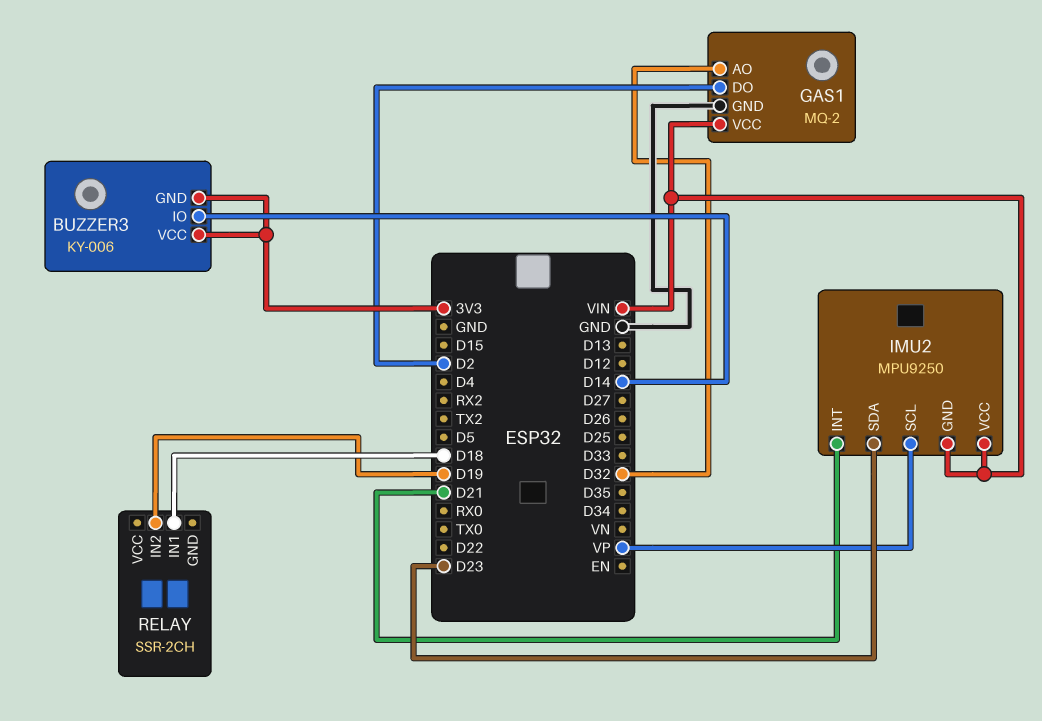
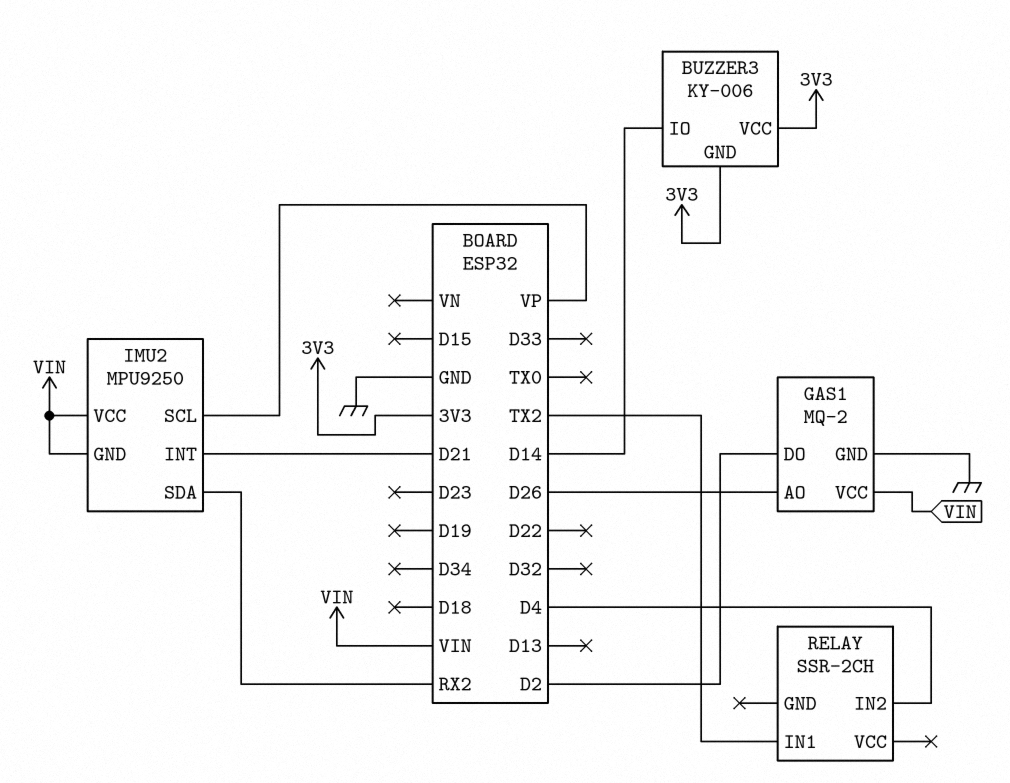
GAS1 pin AO: D32 -> D26
IMU2 pin SDA: D23 -> RX2
RELAY pin IN1: D18 -> TX2
RELAY pin IN2: D19 -> D4

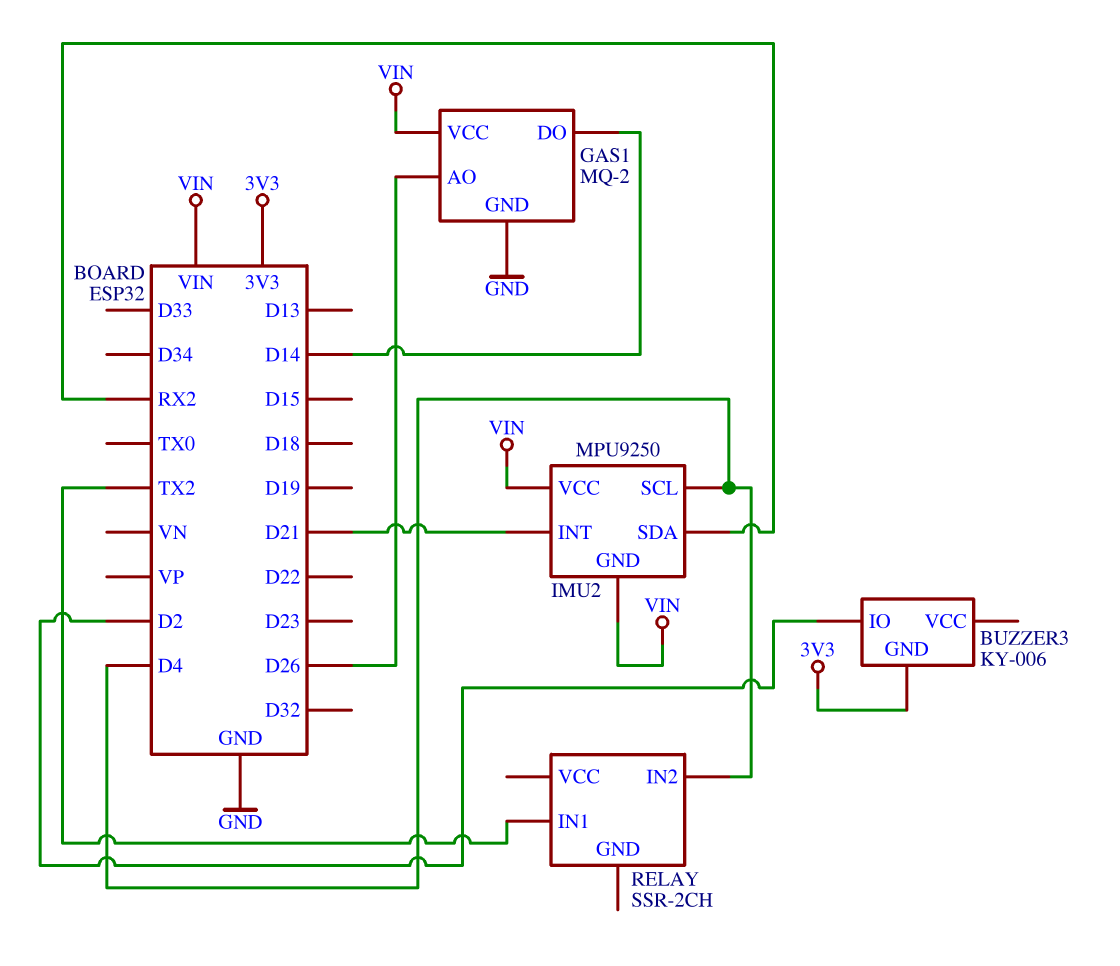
BUZZER3 pin IO: D14 -> D2
BUZZER3 pin VCC: 3V3 -> none
GAS1 pin DO: D2 -> D14
IMU2 pin SCL: VP -> D4

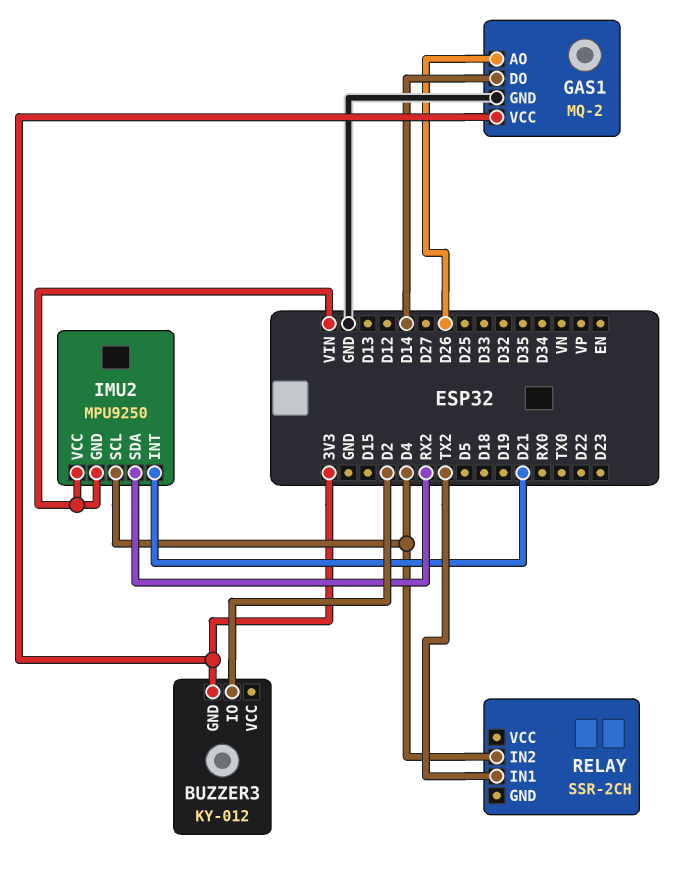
BUZZER3: KY-006 -> KY-012
GAS1 pin VCC: VIN -> 3V3

